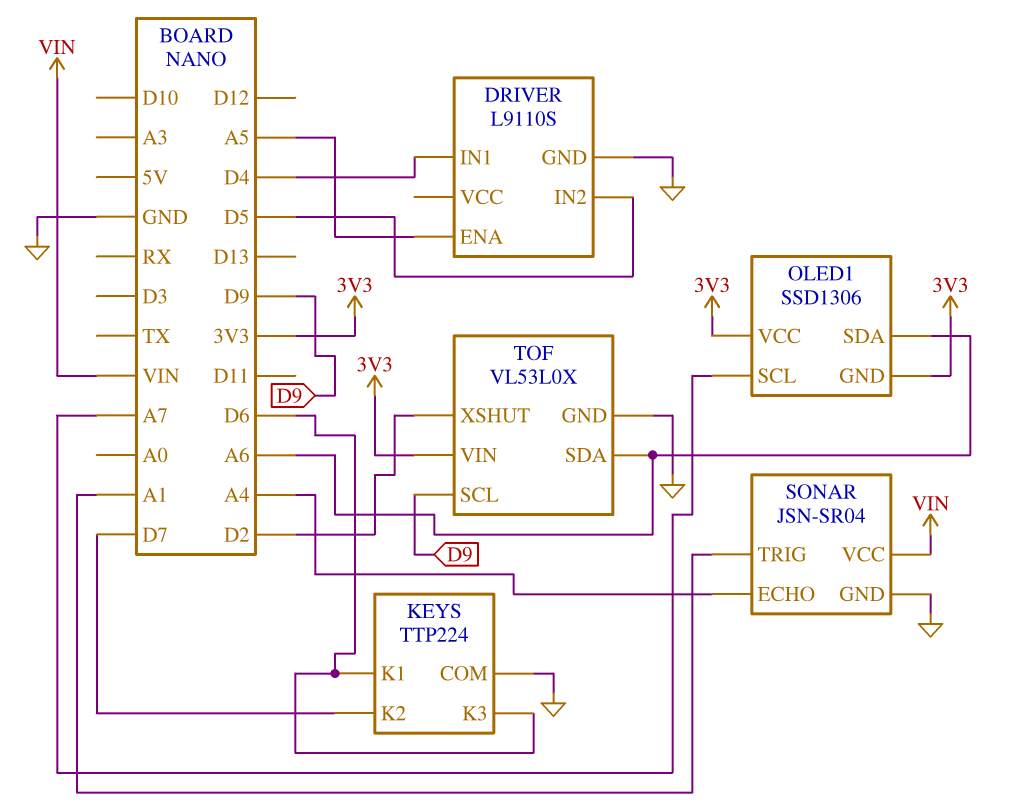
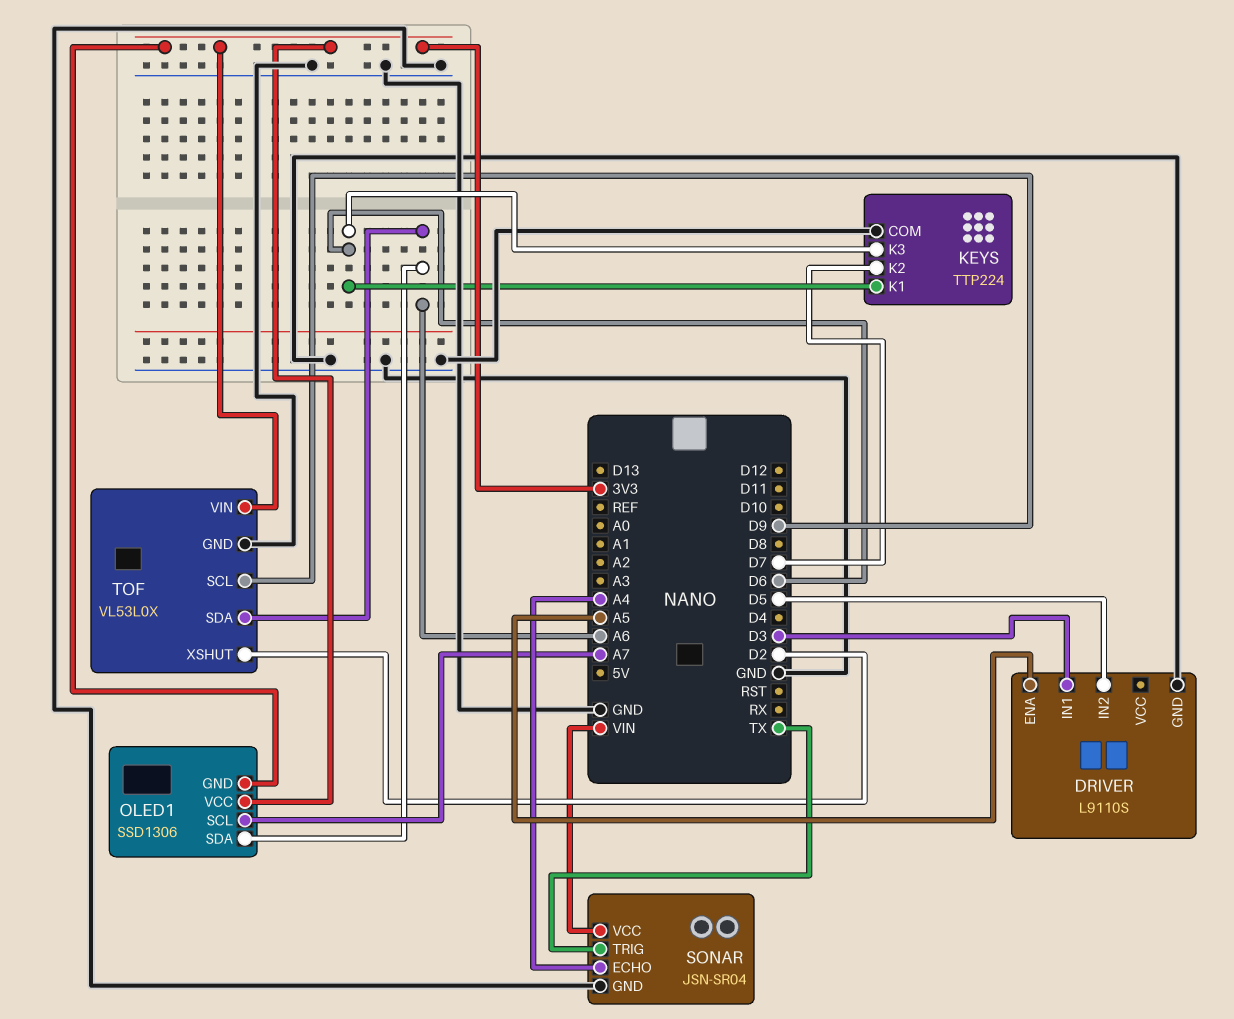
DRIVER pin IN1: D4 -> D3
SONAR pin TRIG: A1 -> TX

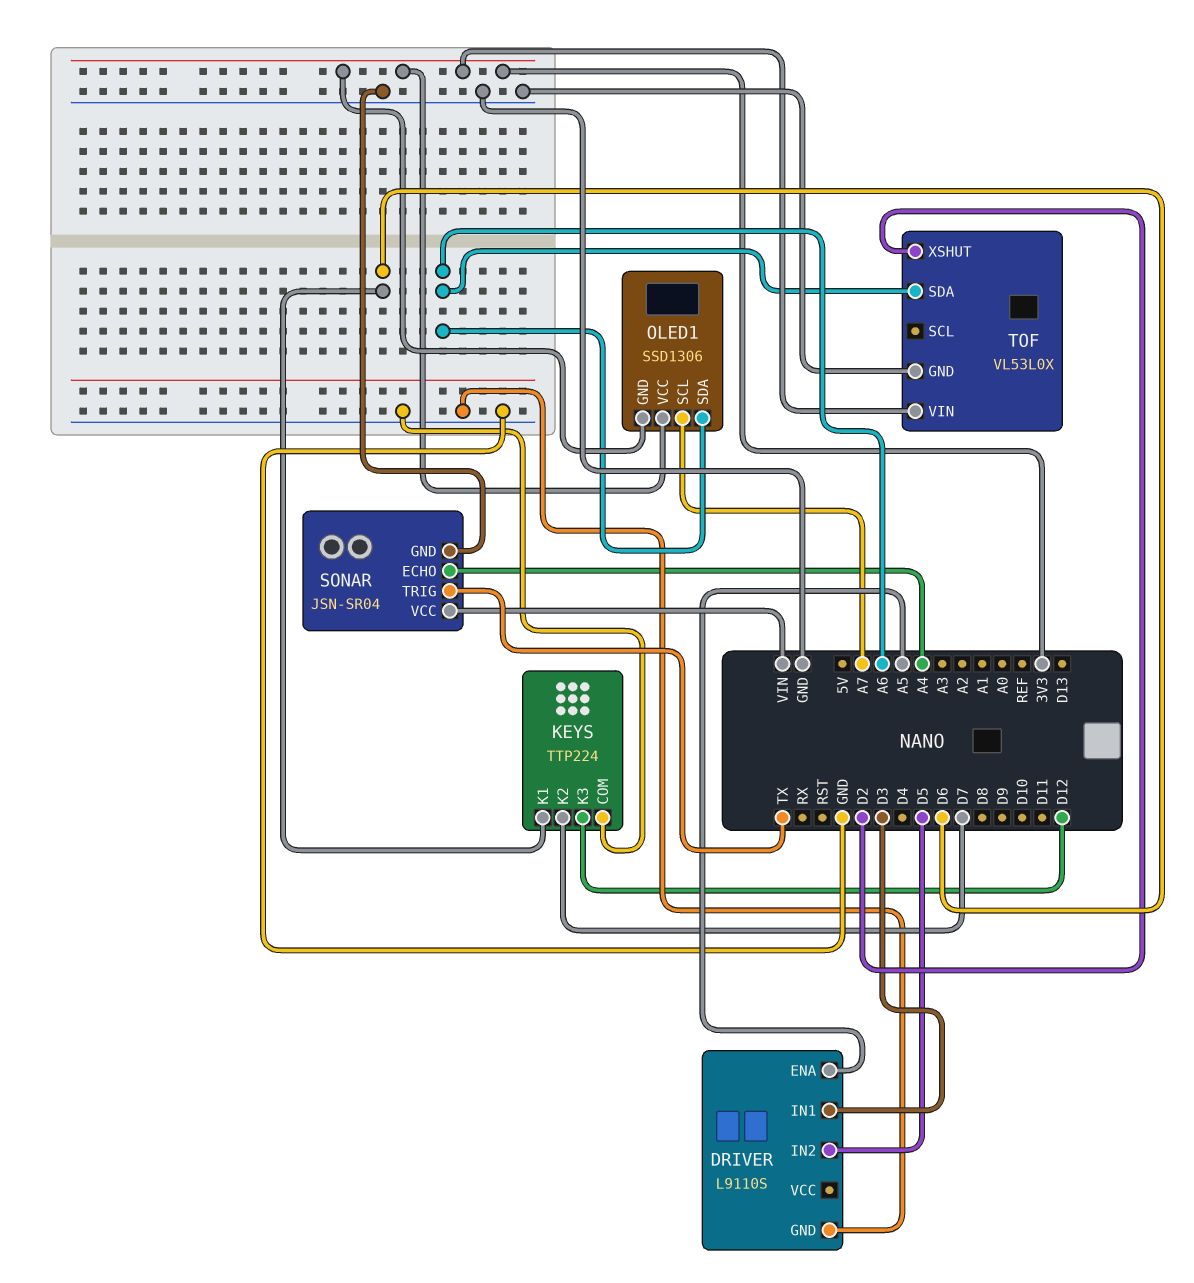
KEYS pin K3: D6 -> D12
TOF pin SCL: D9 -> none

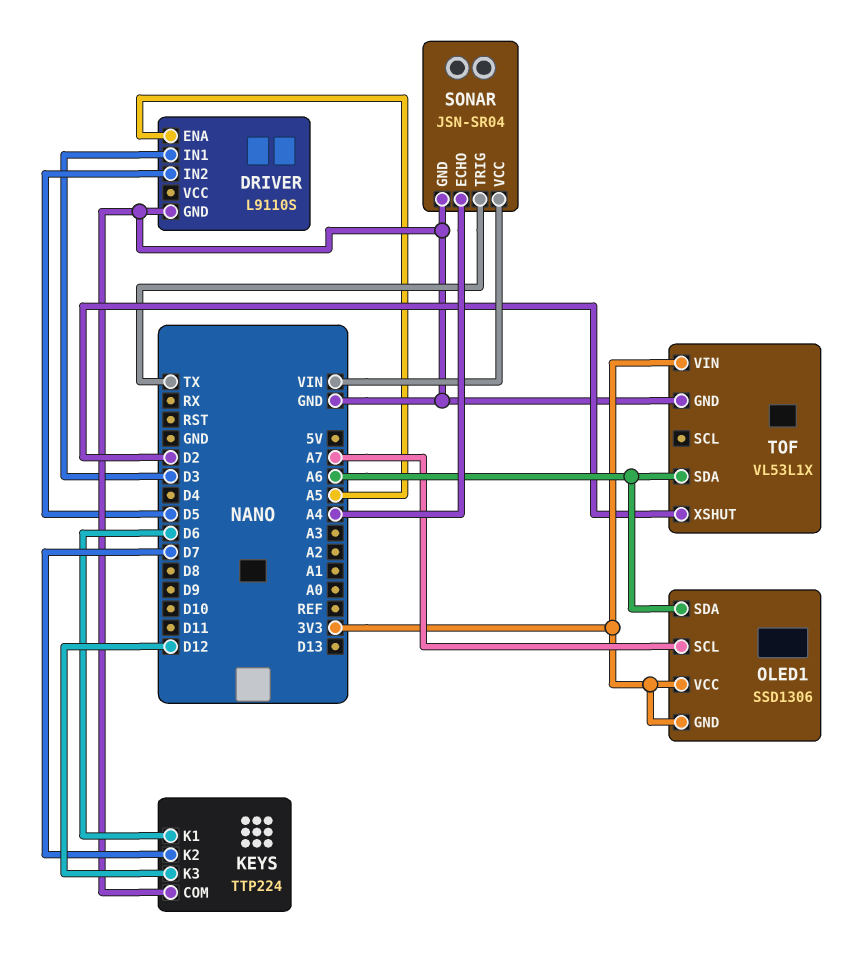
TOF: VL53L0X -> VL53L1X

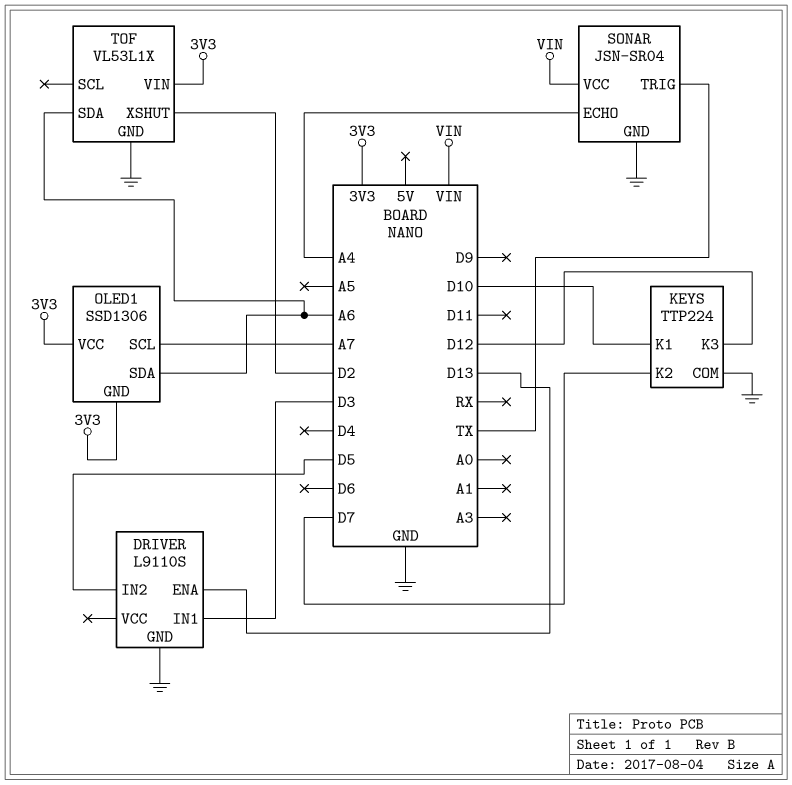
DRIVER pin ENA: A5 -> D13
KEYS pin K1: D6 -> D10

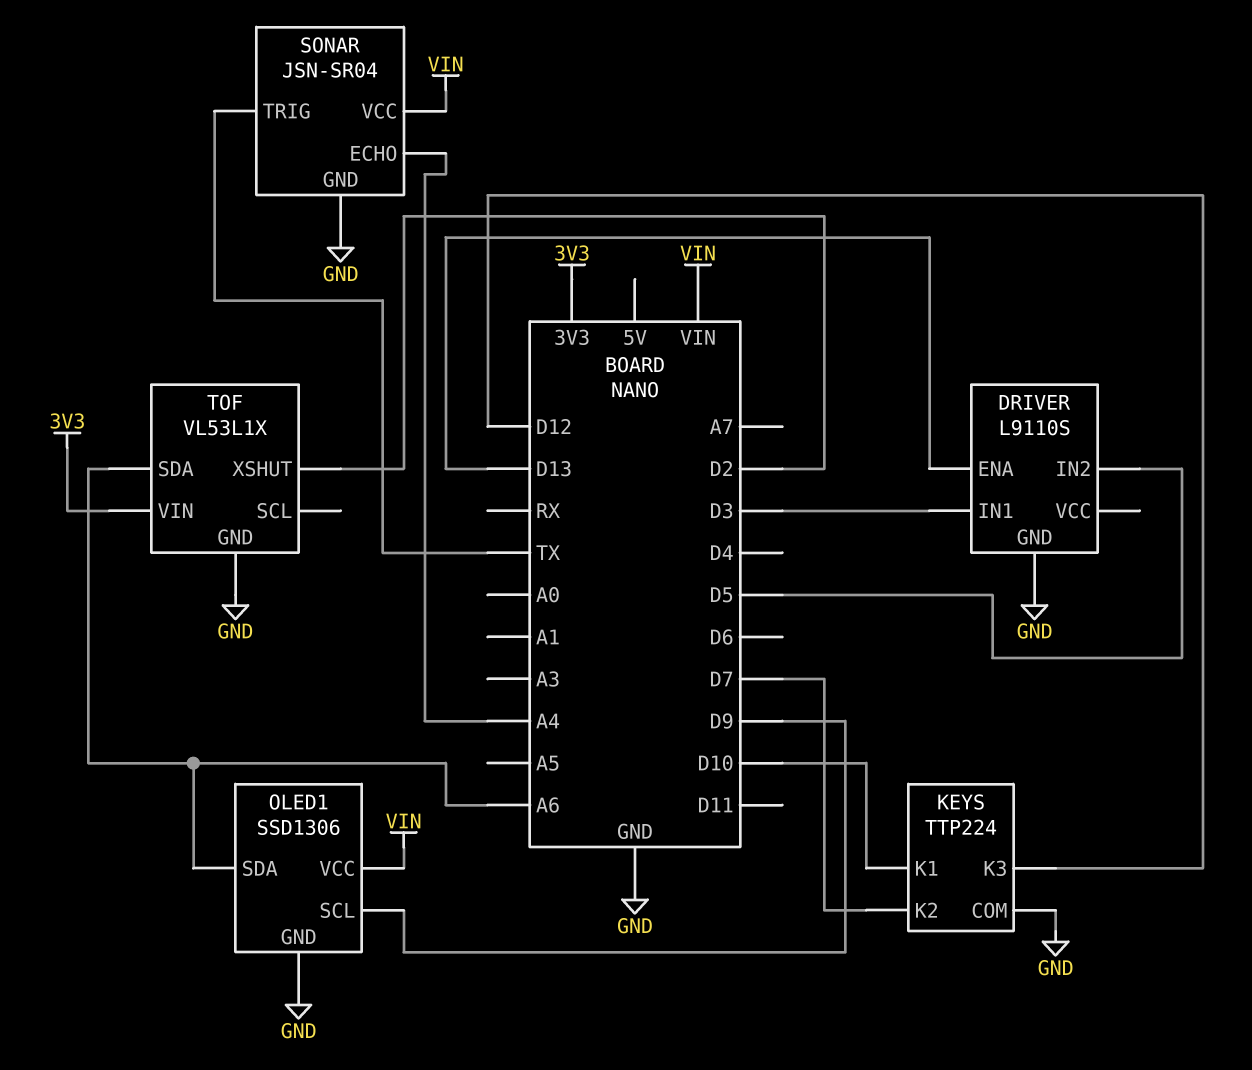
OLED1 pin GND: 3V3 -> GND
OLED1 pin SCL: A7 -> D9
OLED1 pin VCC: 3V3 -> VIN

